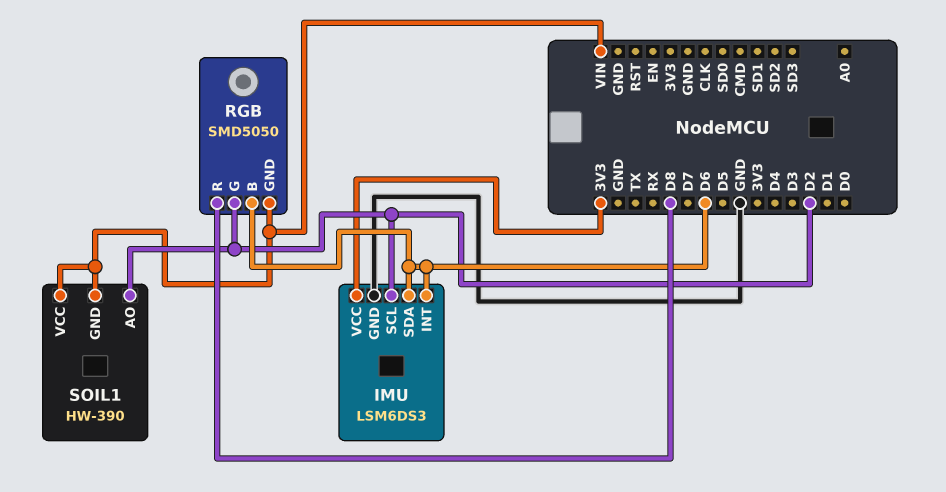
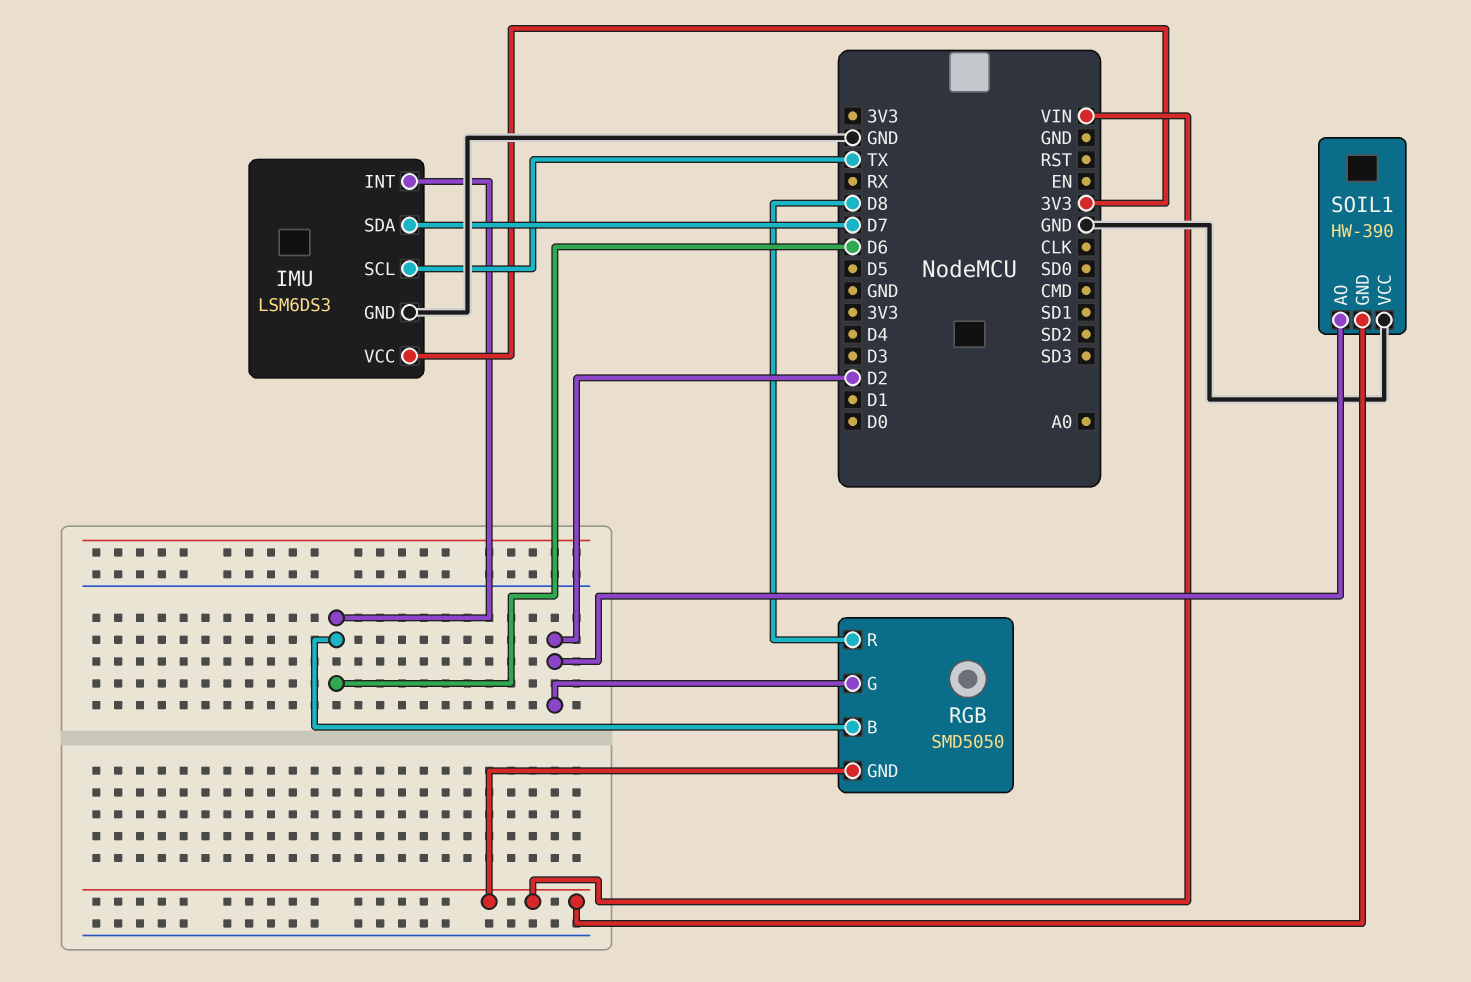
IMU pin SCL: D2 -> TX
IMU pin SDA: D6 -> D7
SOIL1 pin VCC: VIN -> GND

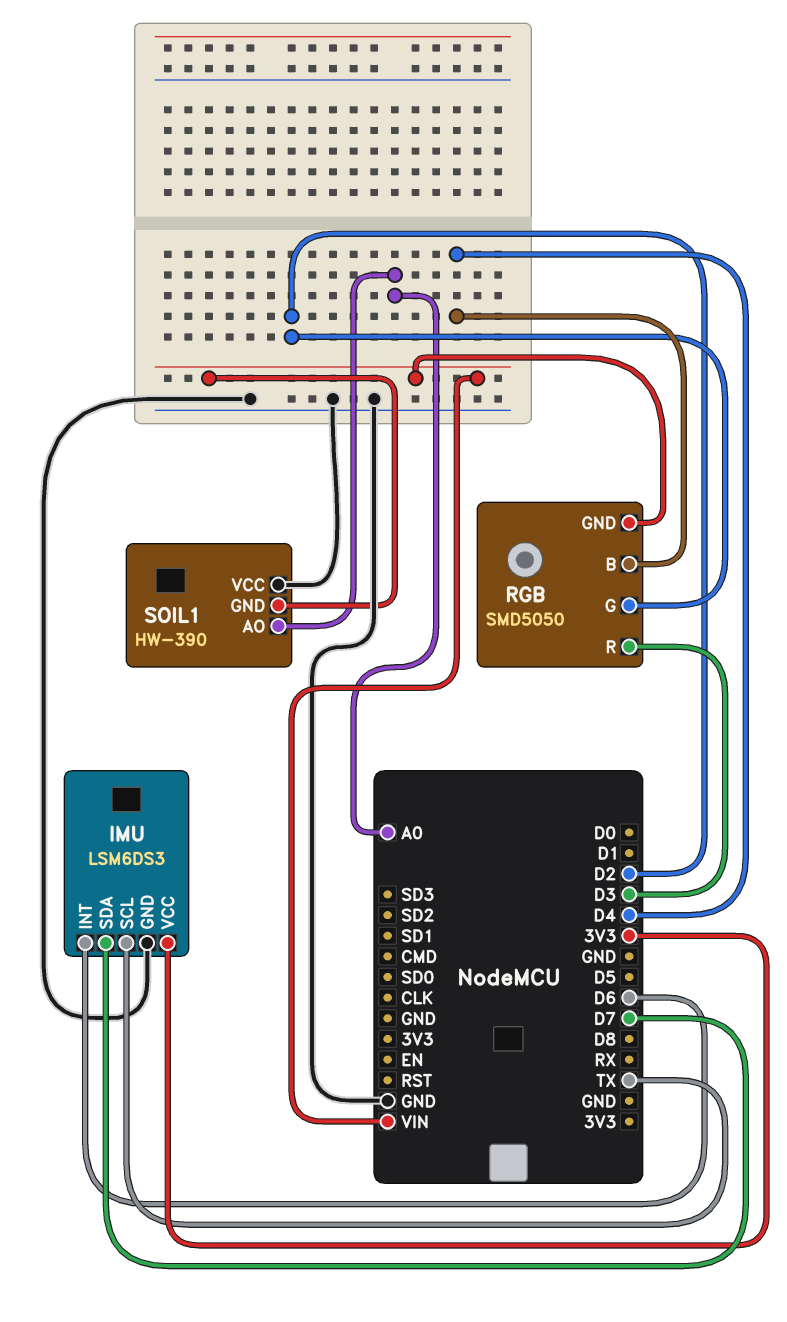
RGB pin B: D6 -> D4
RGB pin R: D8 -> D3
SOIL1 pin AO: D2 -> A0

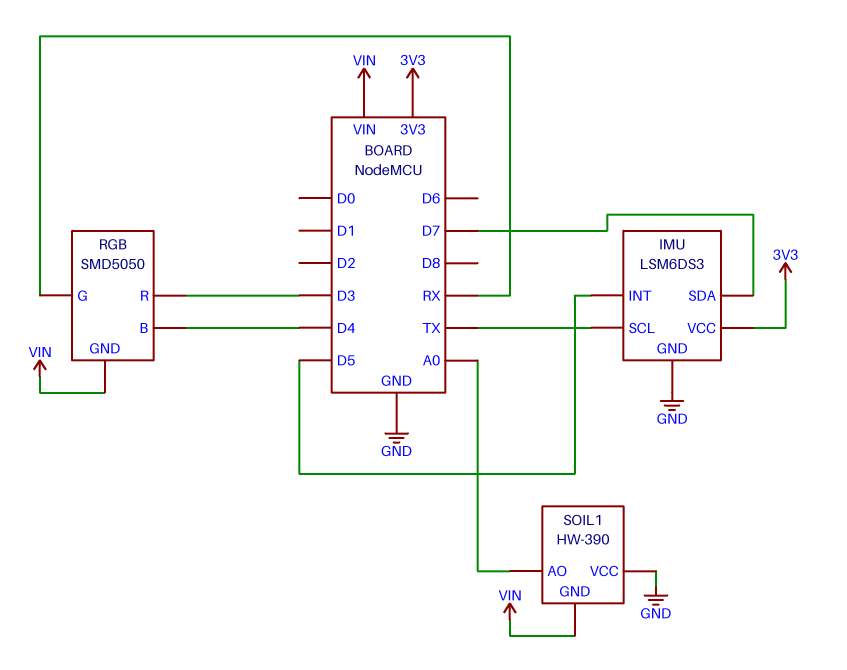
IMU pin INT: D6 -> D5
RGB pin G: D2 -> RX

